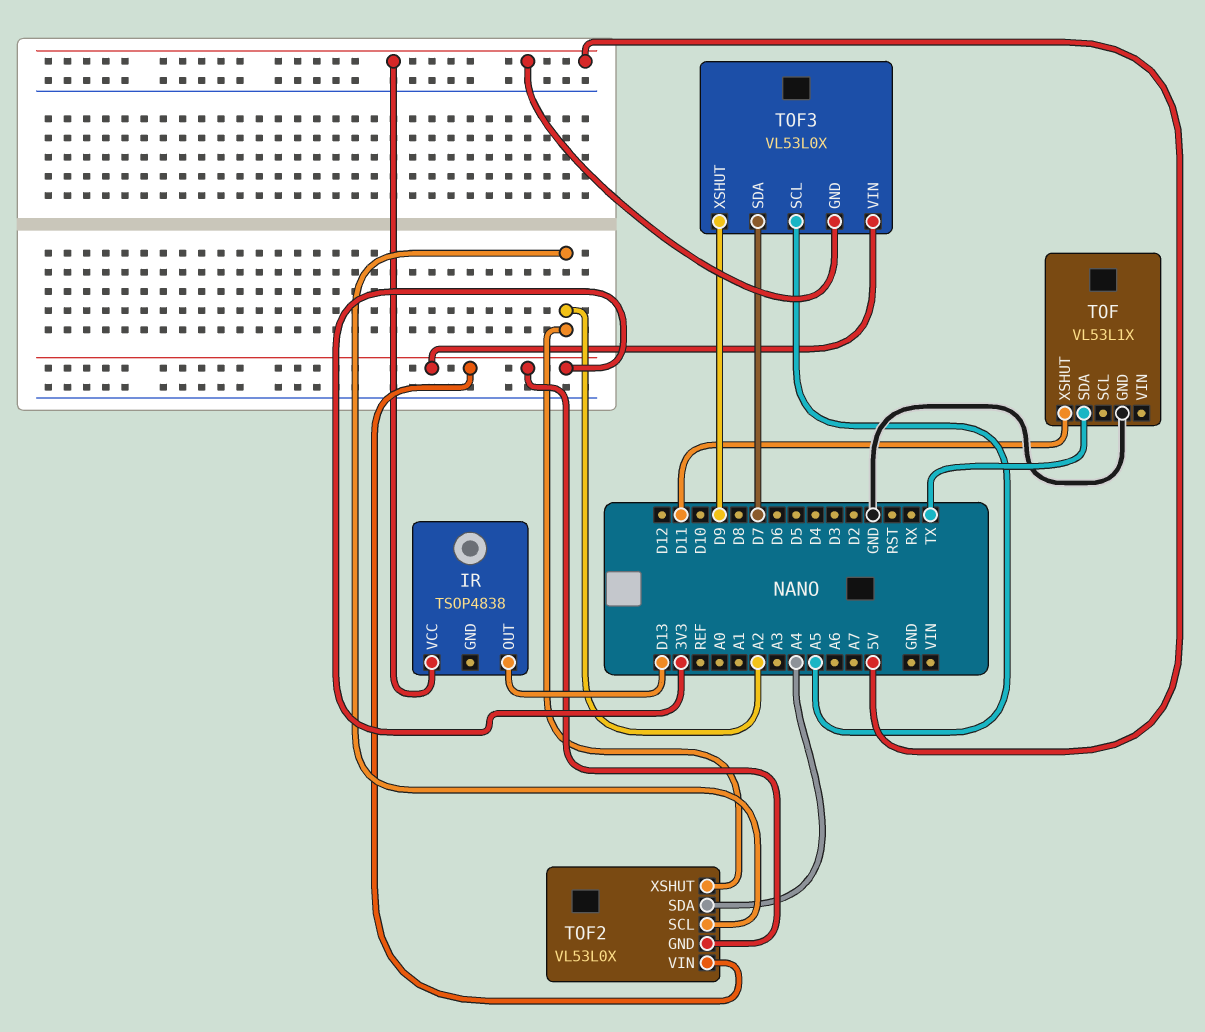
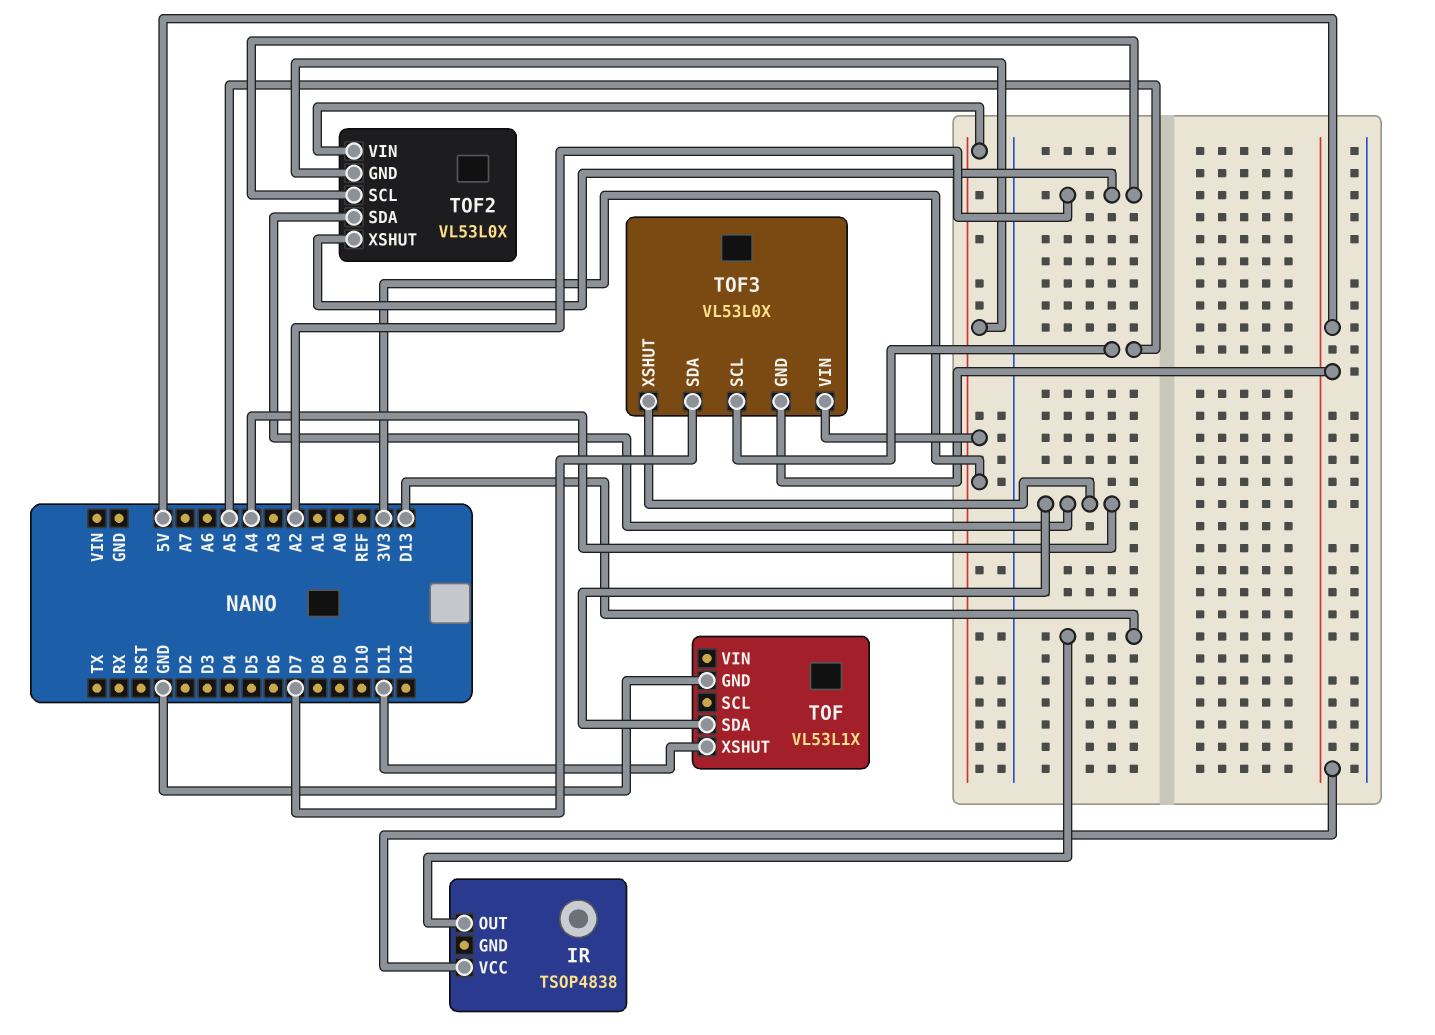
TOF pin SDA: TX -> A4
TOF3 pin XSHUT: D9 -> A4

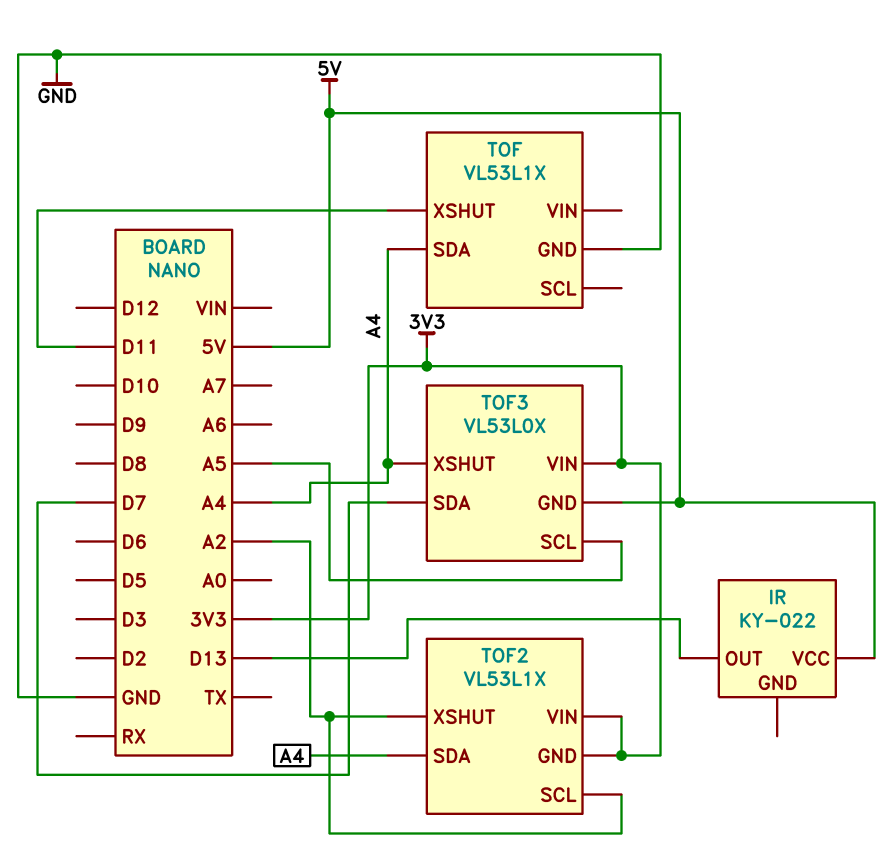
IR: TSOP4838 -> KY-022
TOF2: VL53L0X -> VL53L1X

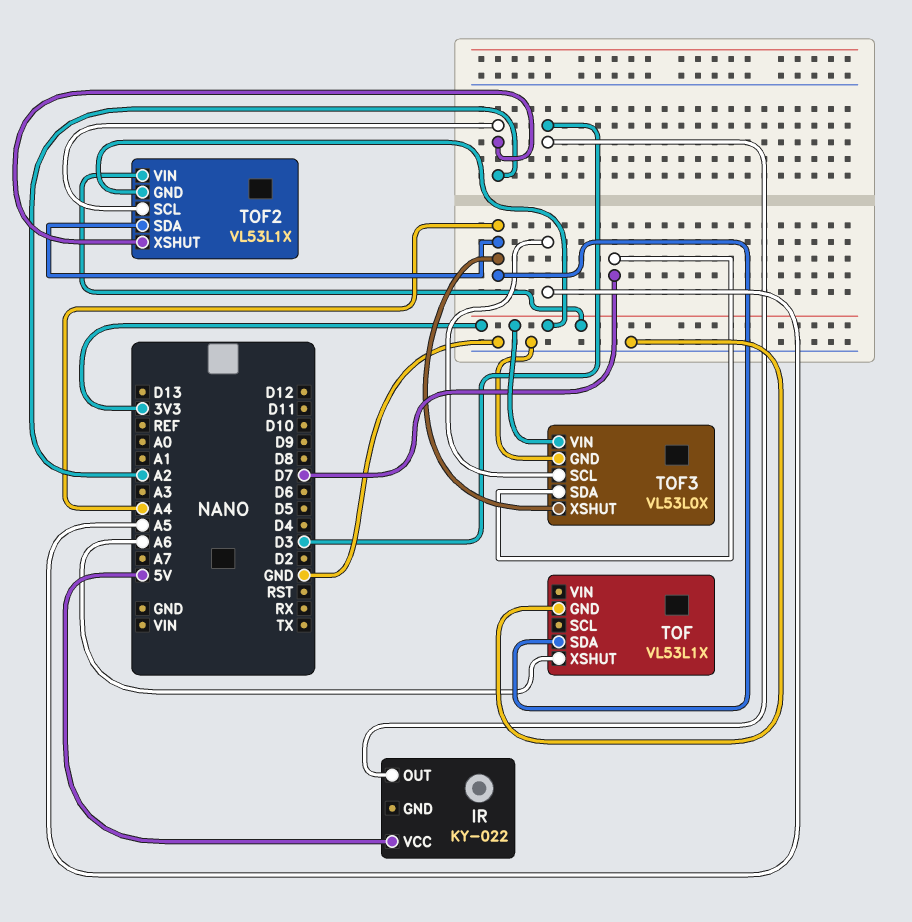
IR pin OUT: D13 -> D3
TOF pin XSHUT: D11 -> A6
TOF3 pin GND: 5V -> GND

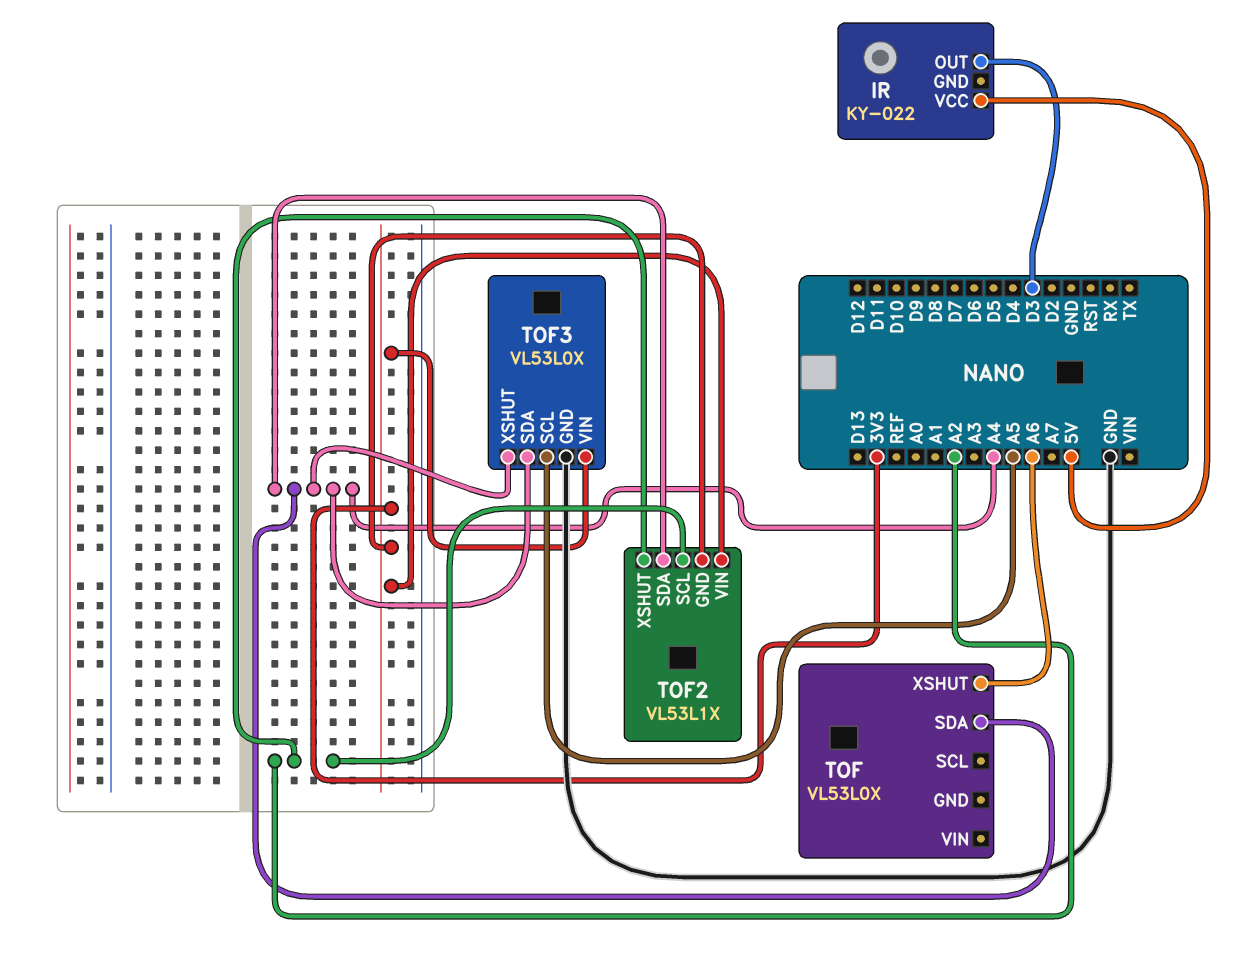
TOF: VL53L1X -> VL53L0X
TOF pin GND: GND -> none
TOF3 pin SDA: D7 -> A4

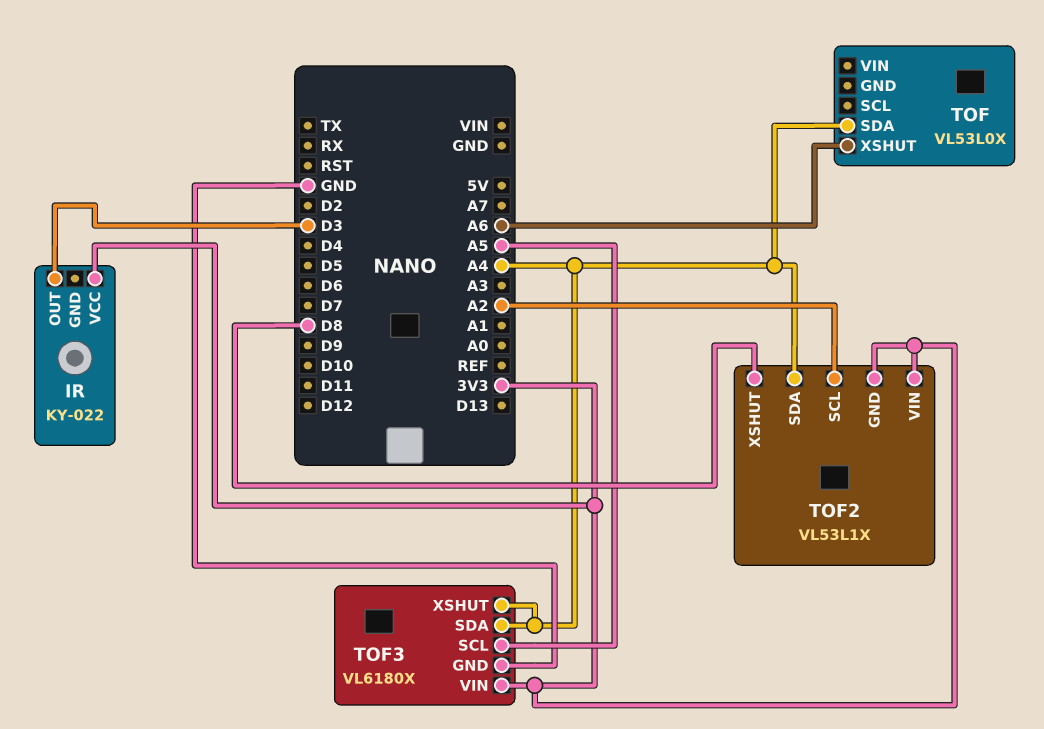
IR pin VCC: 5V -> 3V3
TOF2 pin XSHUT: A2 -> D8
TOF3: VL53L0X -> VL6180X

